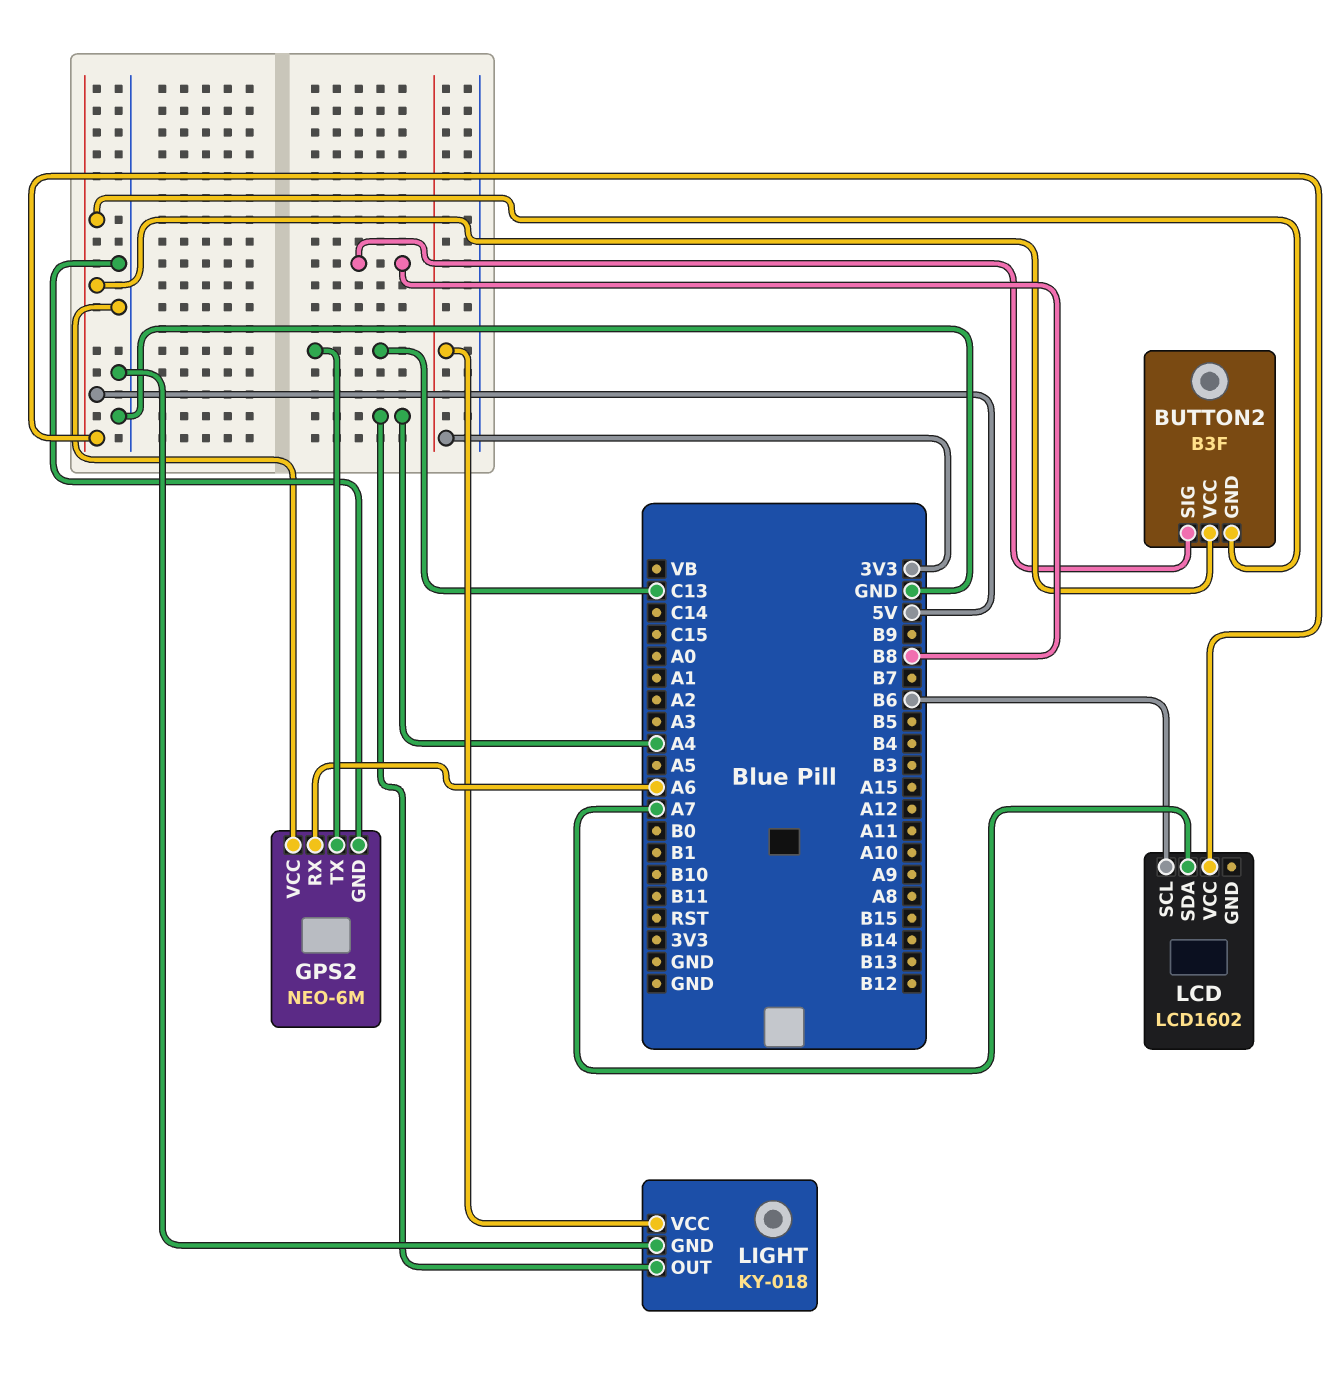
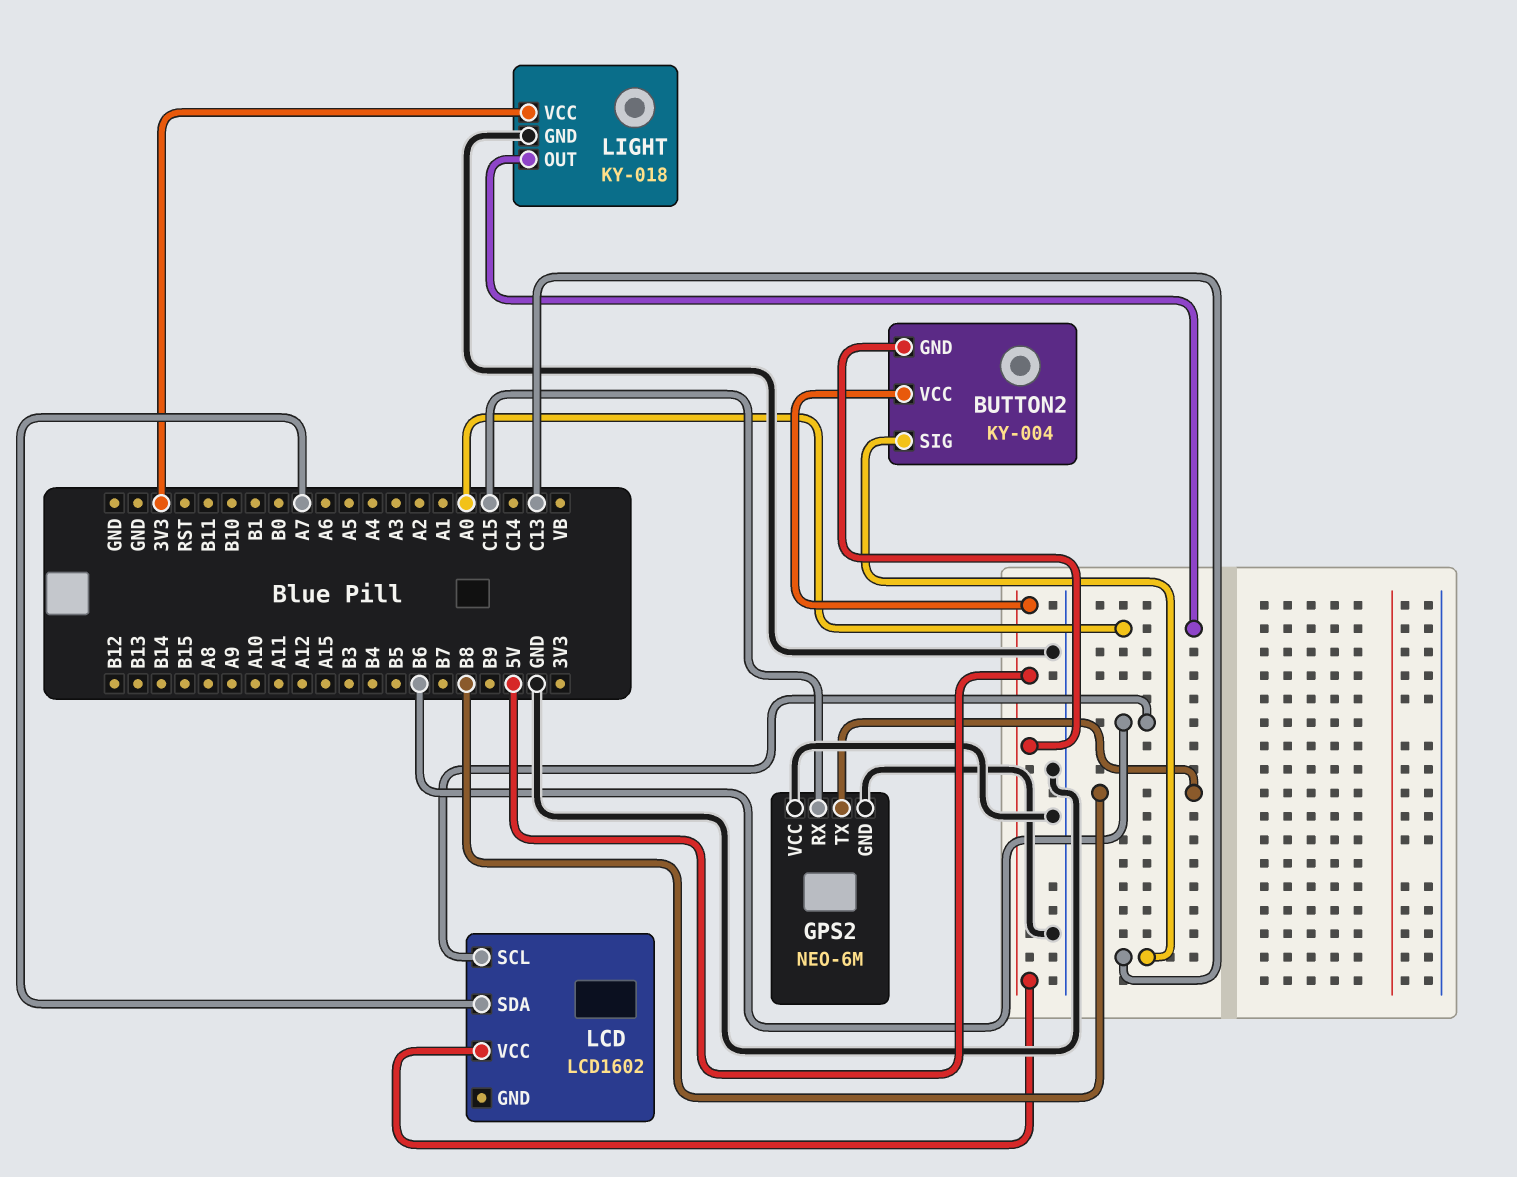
BUTTON2: B3F -> KY-004
BUTTON2 pin SIG: B8 -> C13
GPS2 pin RX: A6 -> C15
GPS2 pin TX: C13 -> B8
LIGHT pin OUT: A4 -> A0

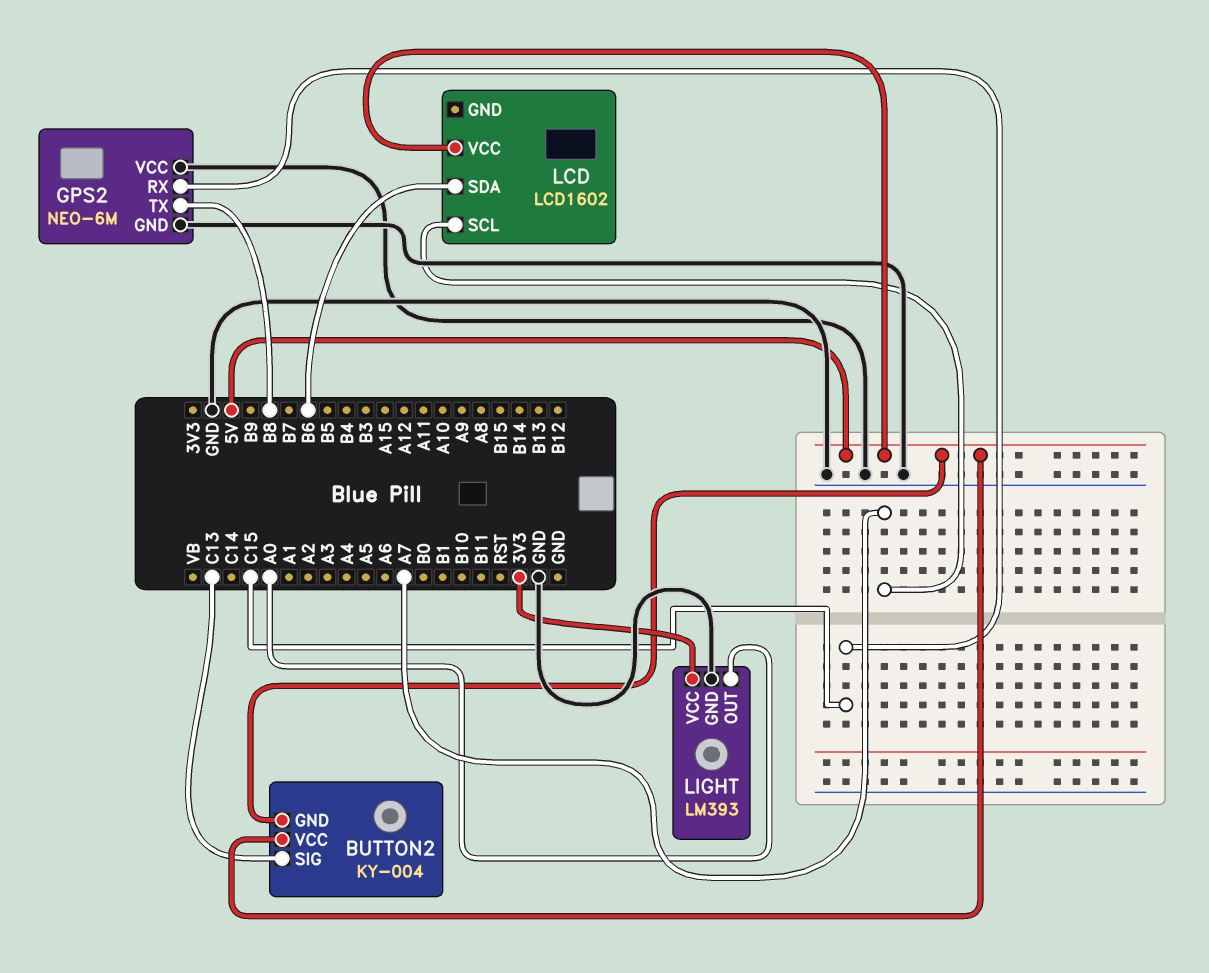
LCD pin SCL: B6 -> A7
LCD pin SDA: A7 -> B6
LIGHT: KY-018 -> LM393

